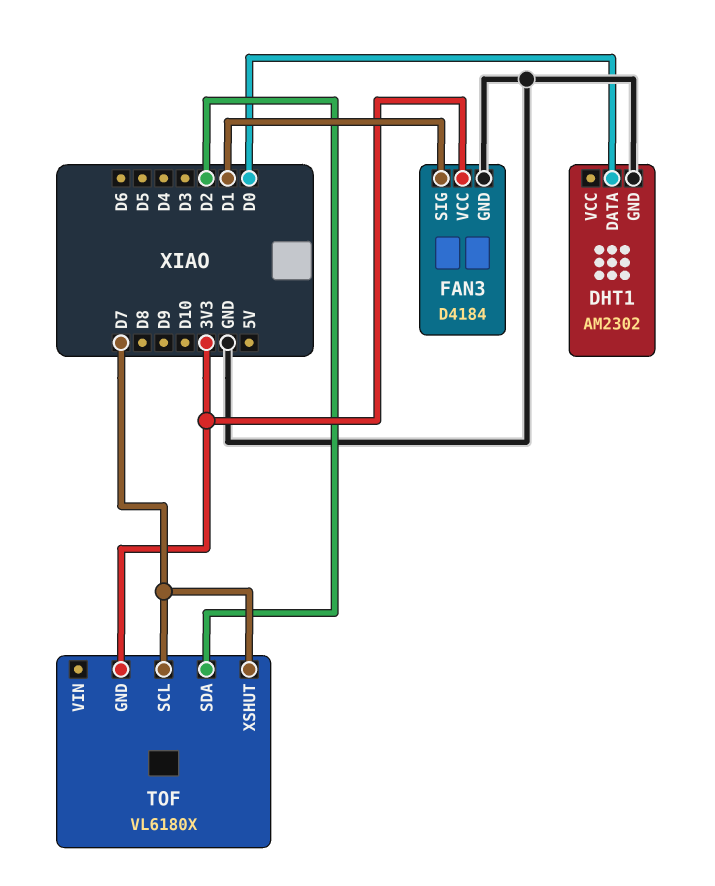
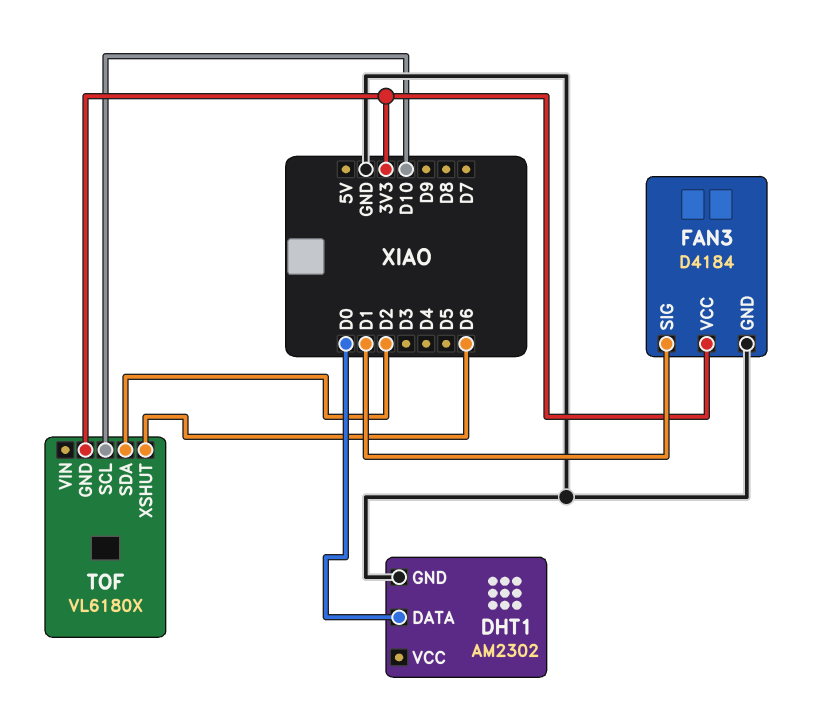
TOF pin SCL: D7 -> D10
TOF pin XSHUT: D7 -> D6

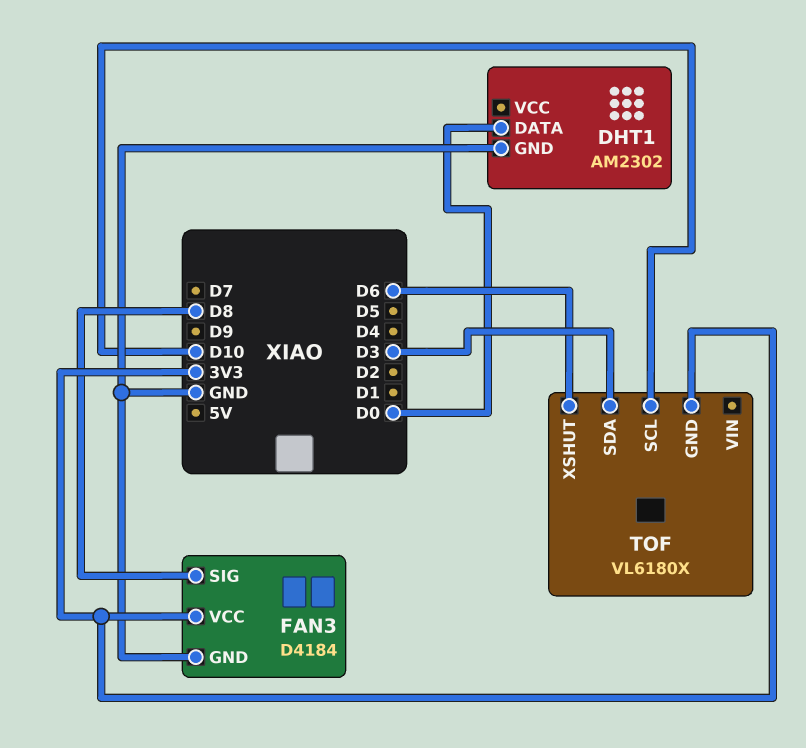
FAN3 pin SIG: D1 -> D8
TOF pin SDA: D2 -> D3

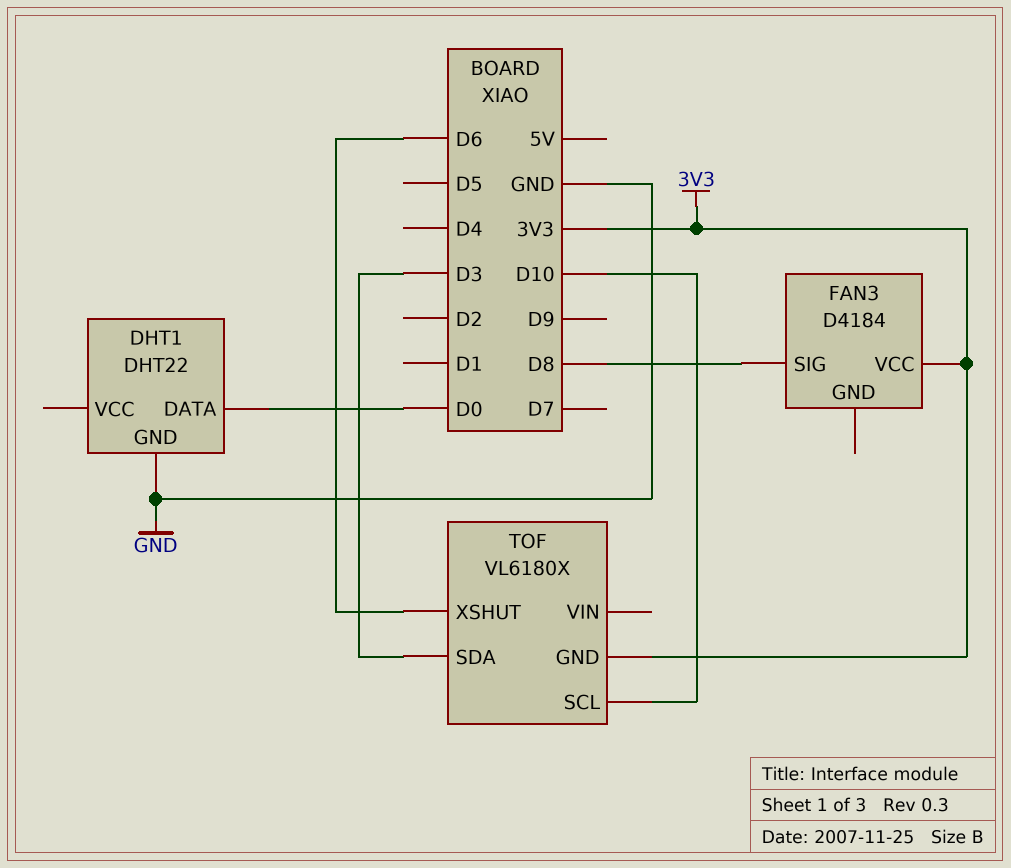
DHT1: AM2302 -> DHT22
FAN3 pin GND: GND -> none

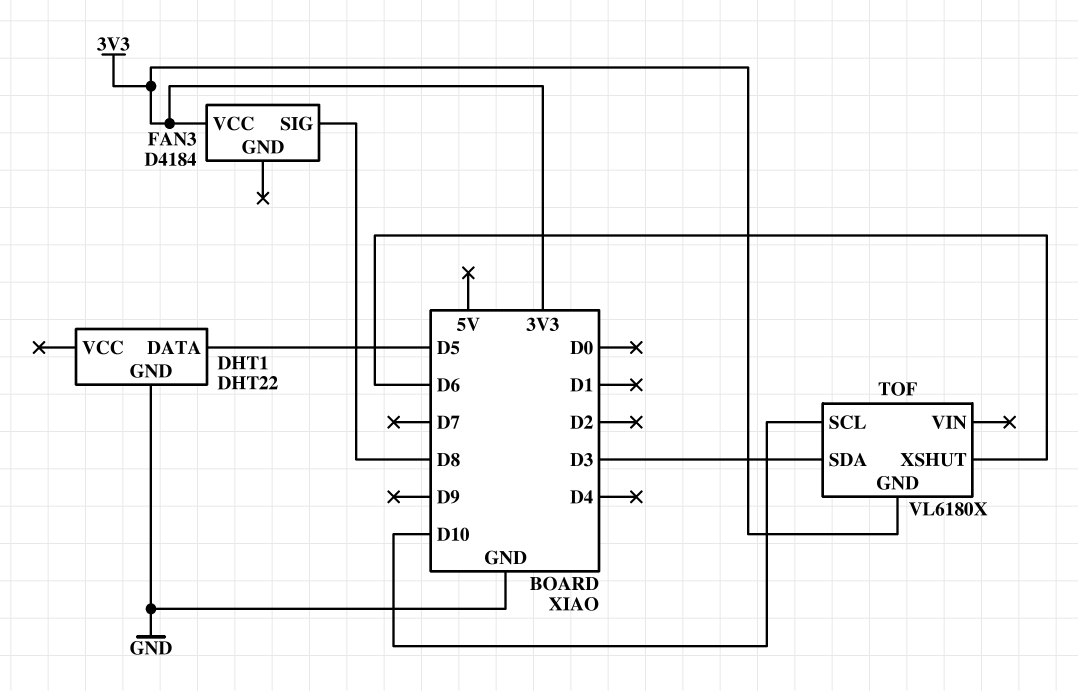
DHT1 pin DATA: D0 -> D5

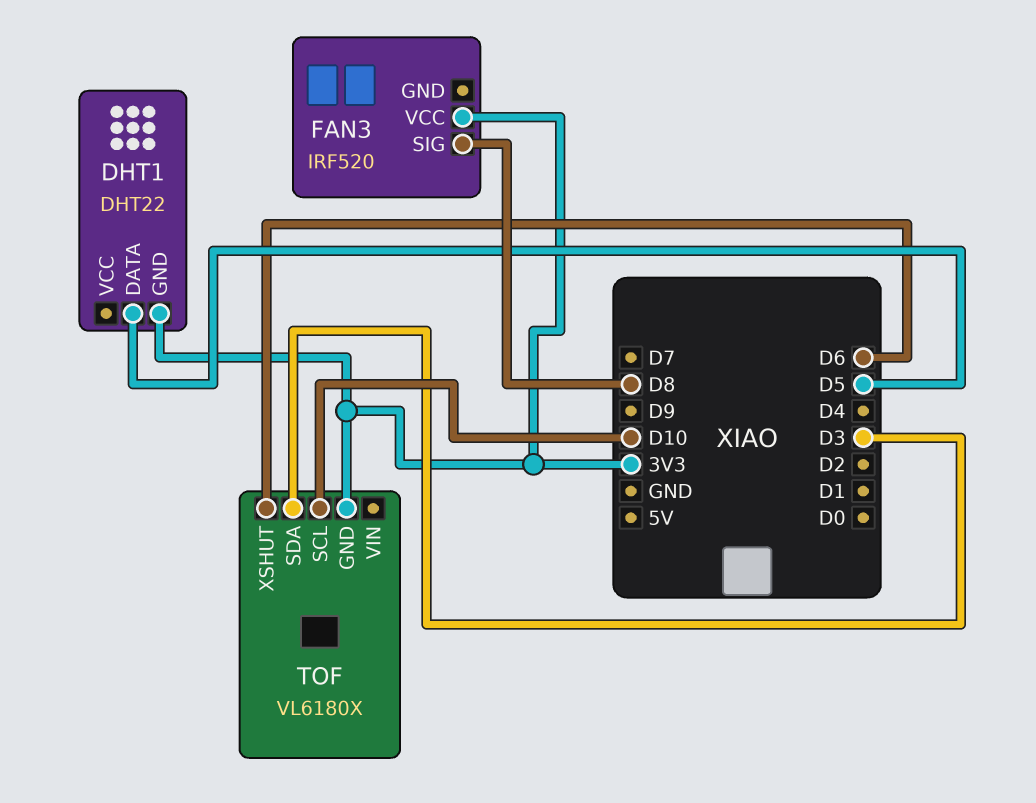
DHT1 pin GND: GND -> 3V3
FAN3: D4184 -> IRF520

